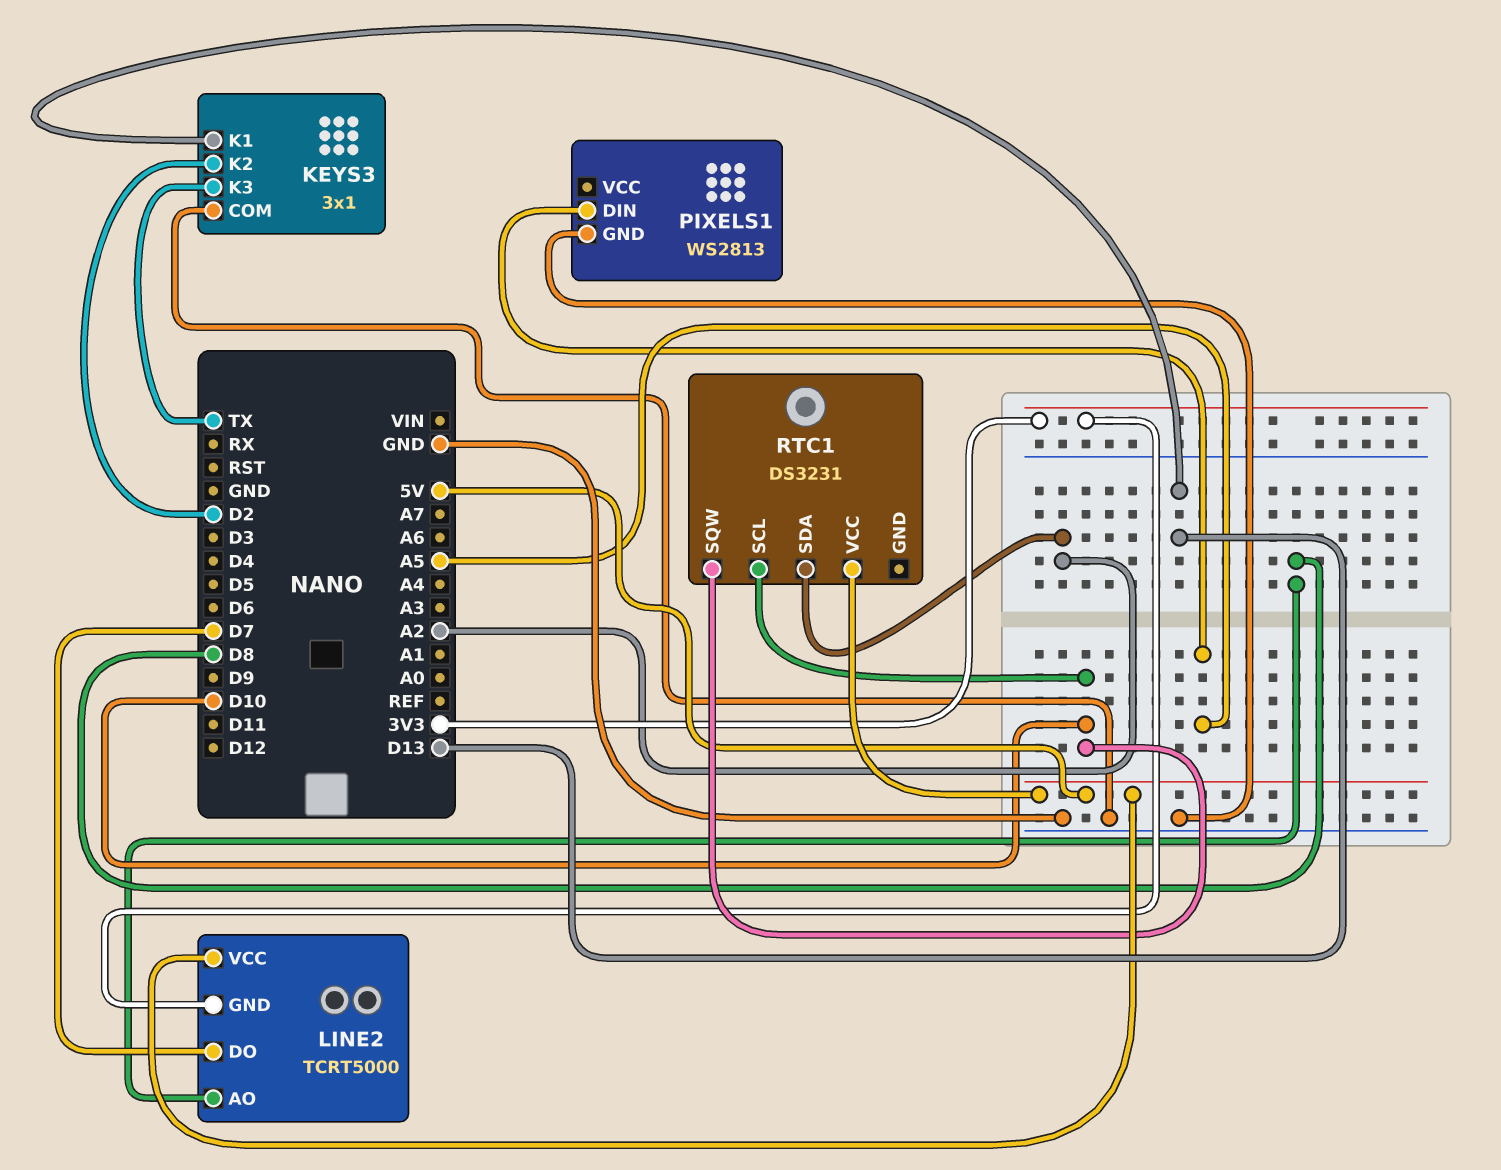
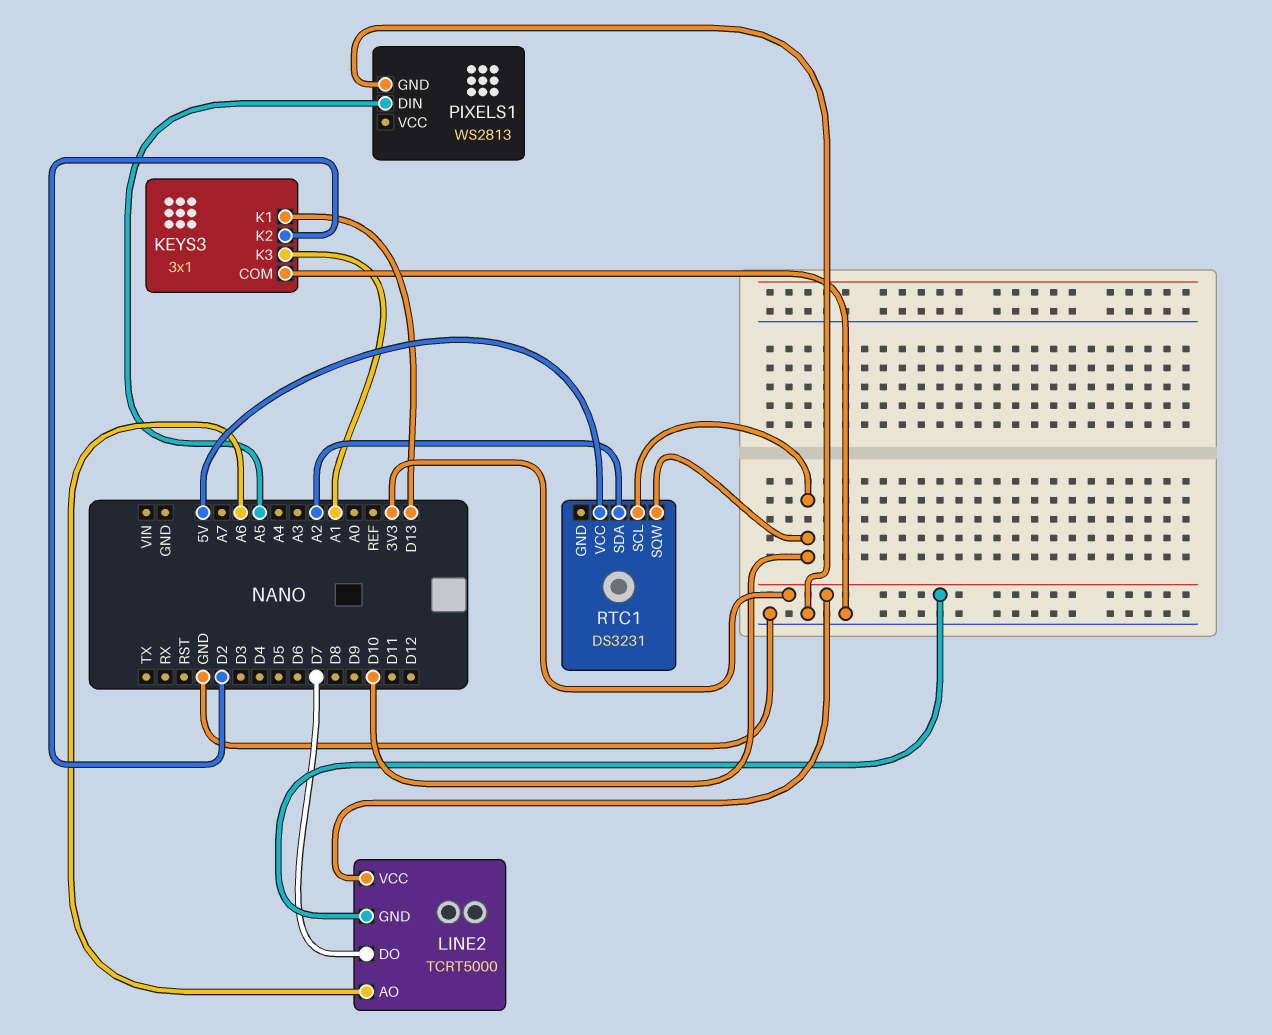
KEYS3 pin K3: TX -> A1
LINE2 pin AO: D8 -> A6
LINE2 pin VCC: 5V -> 3V3

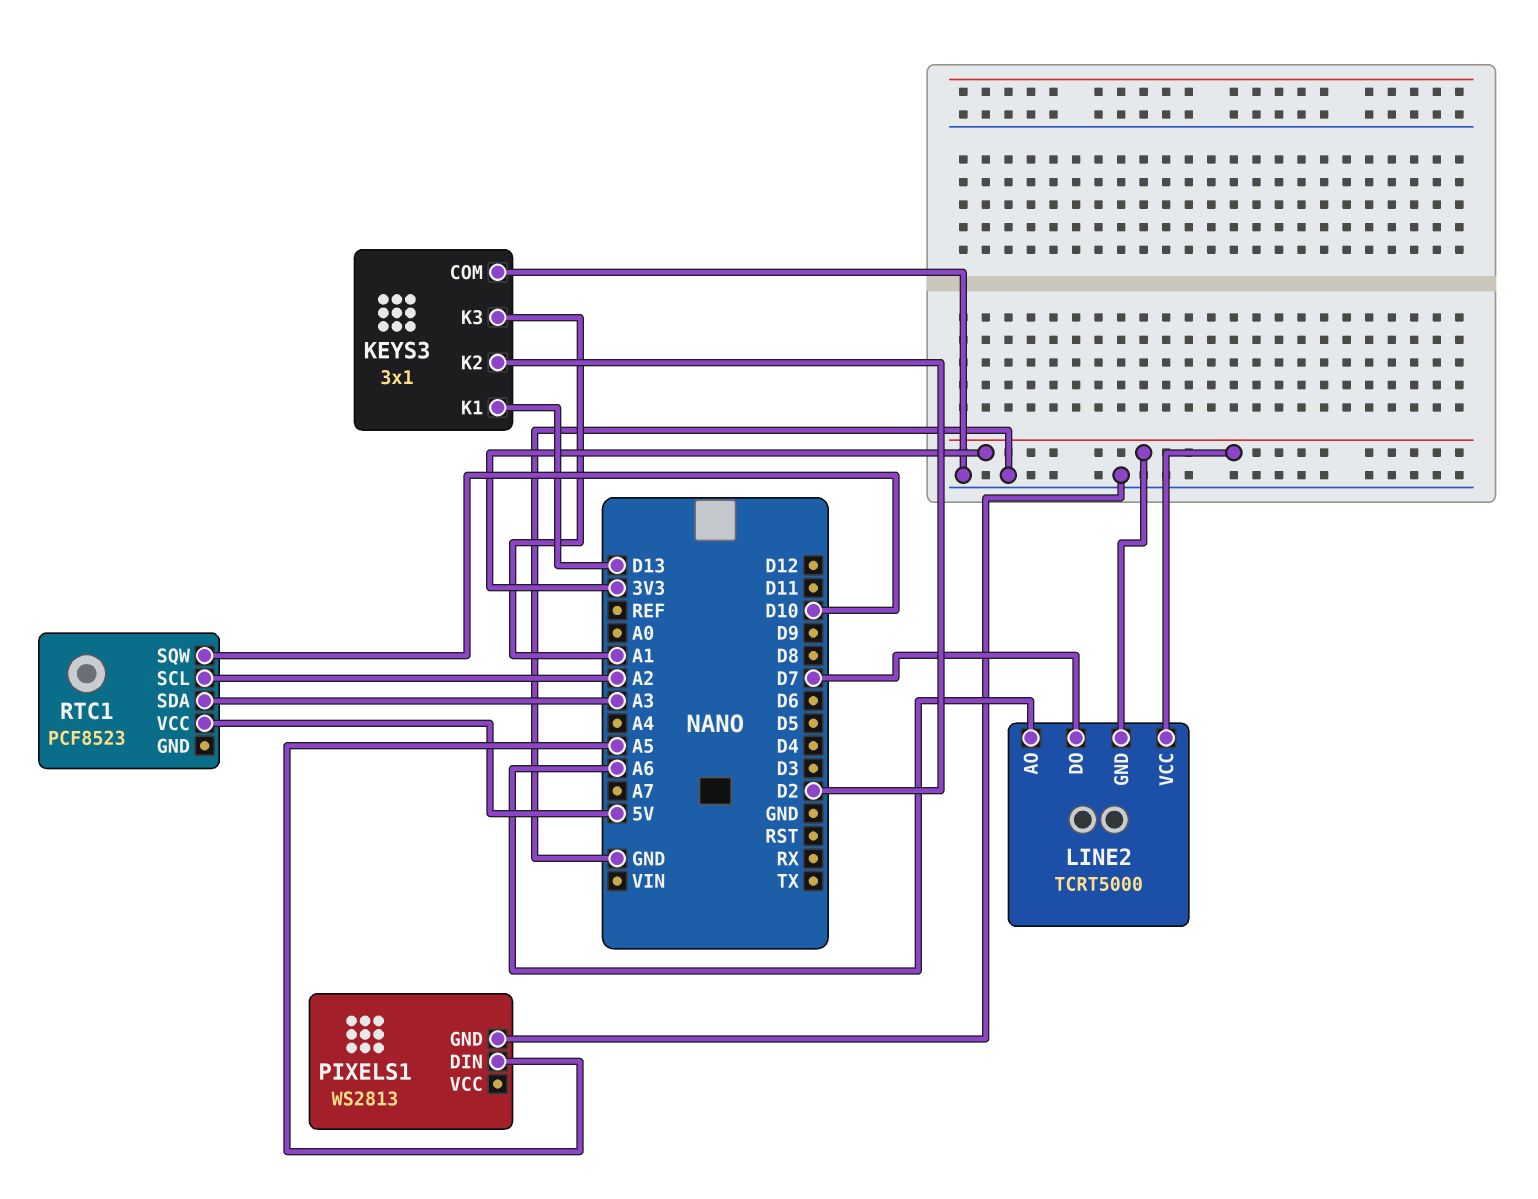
RTC1: DS3231 -> PCF8523
RTC1 pin SCL: D10 -> A2
RTC1 pin SDA: A2 -> A3

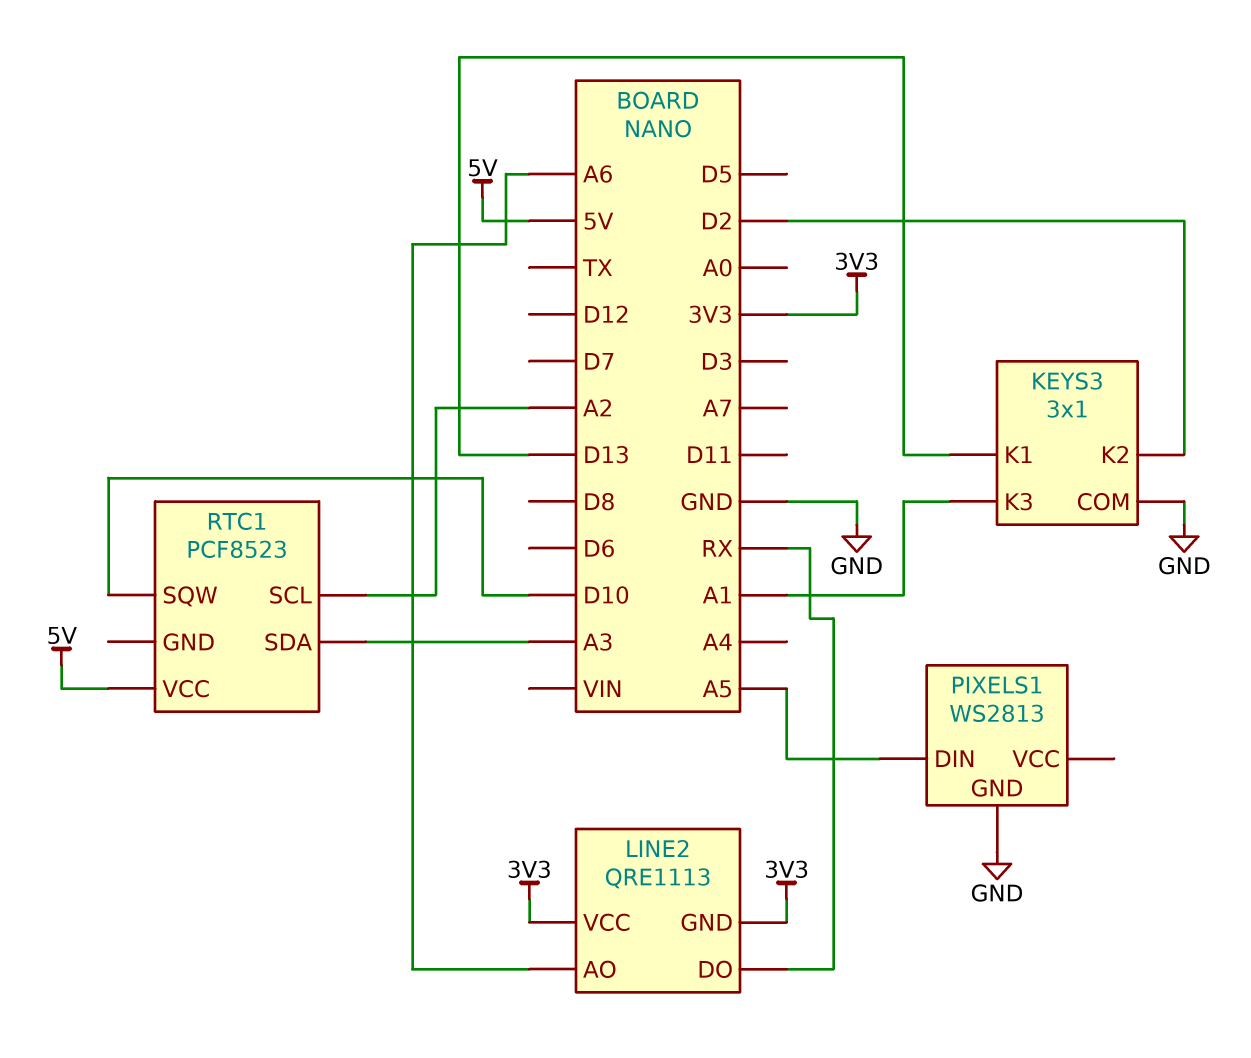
LINE2: TCRT5000 -> QRE1113
LINE2 pin DO: D7 -> RX

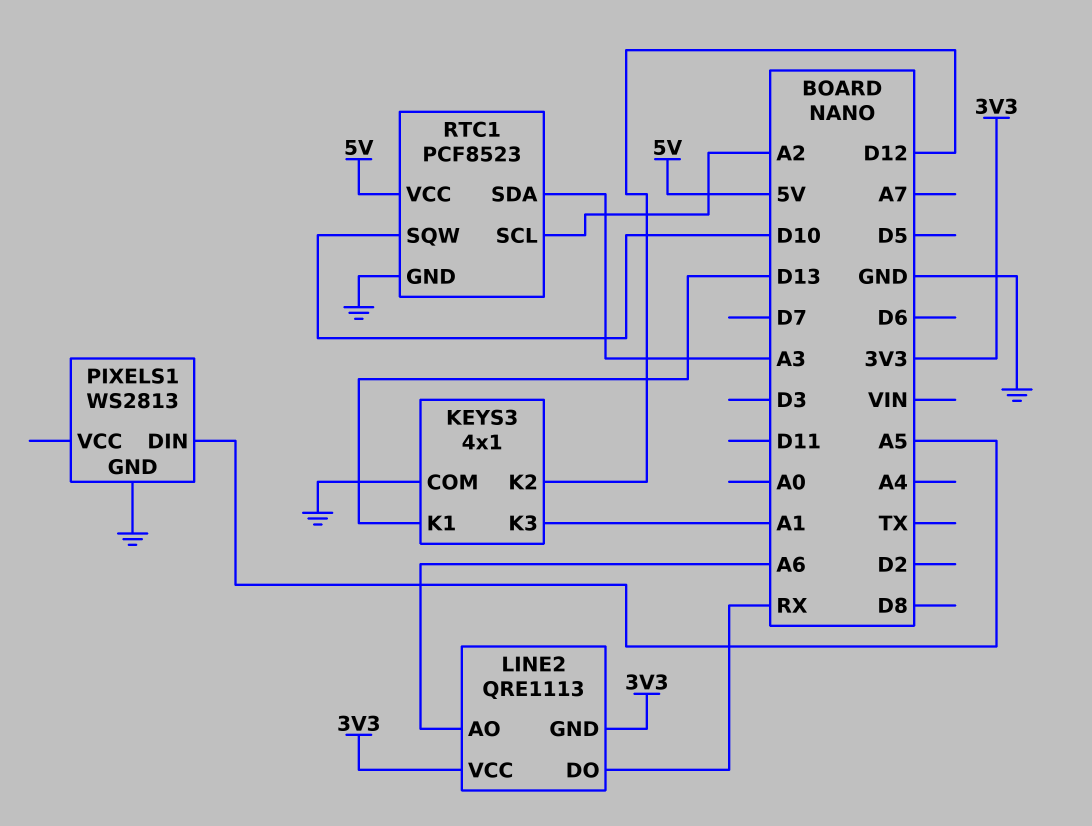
KEYS3: 3x1 -> 4x1
KEYS3 pin K2: D2 -> D12
RTC1 pin GND: none -> GND

